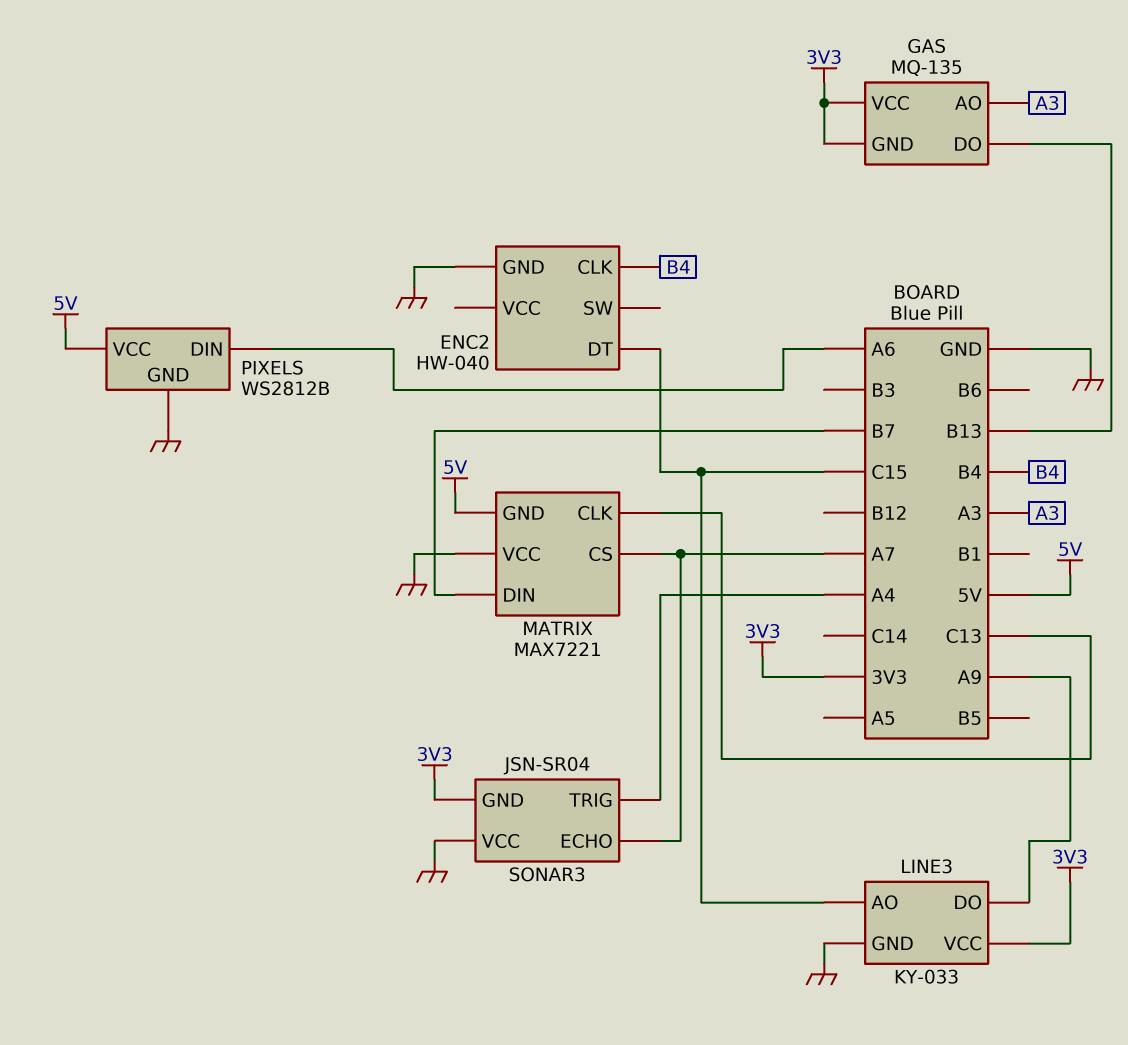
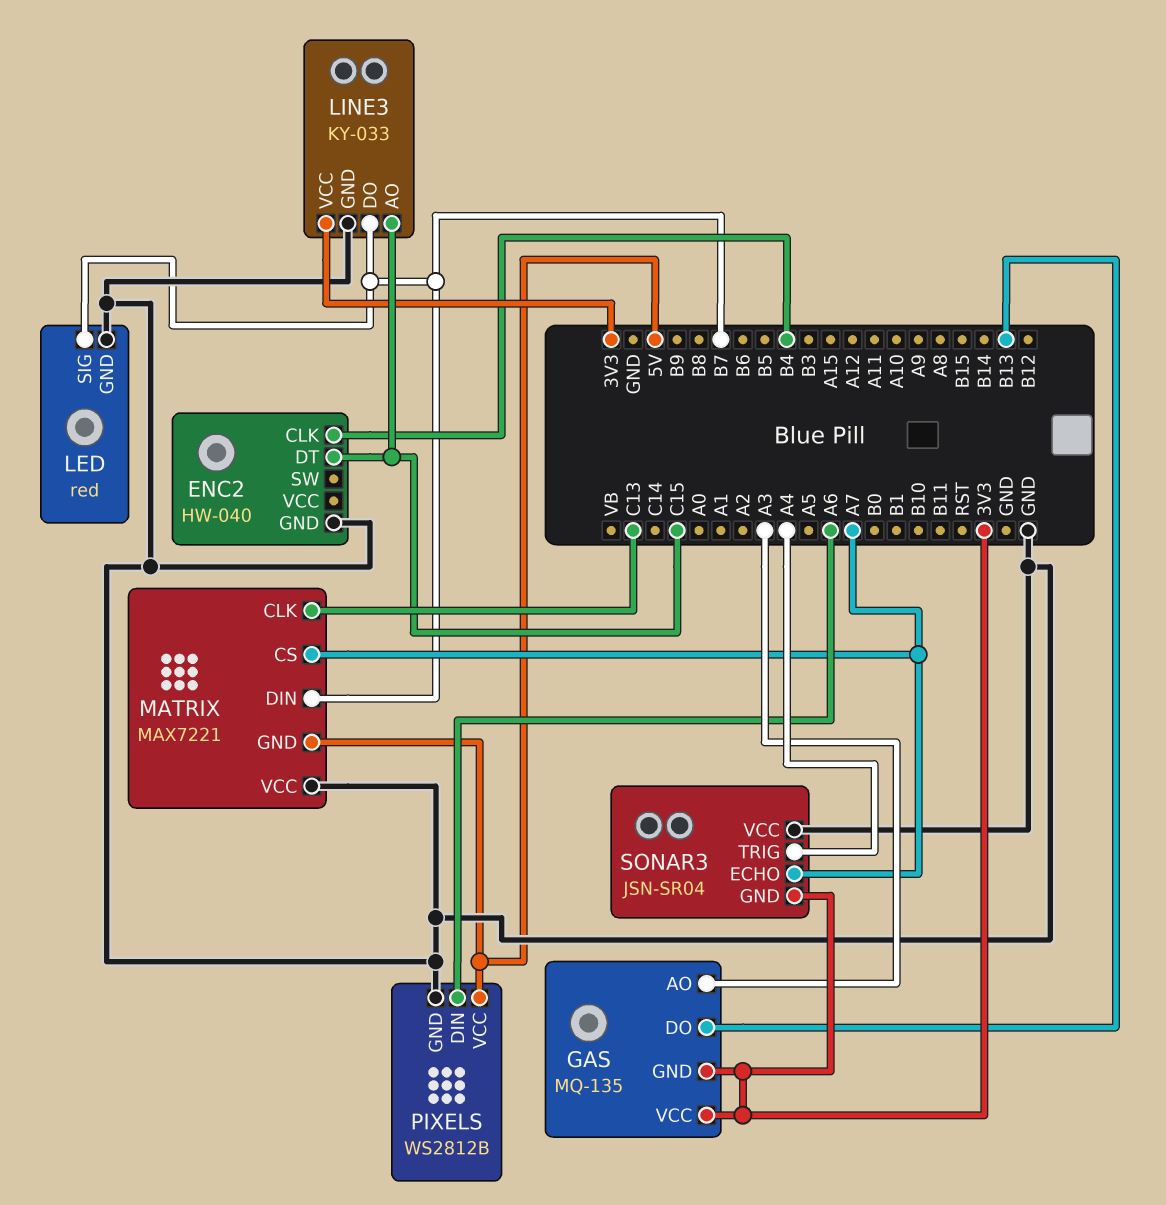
LED: none -> red
LED pin GND: none -> GND
LED pin SIG: none -> B7
LINE3 pin DO: A9 -> B7

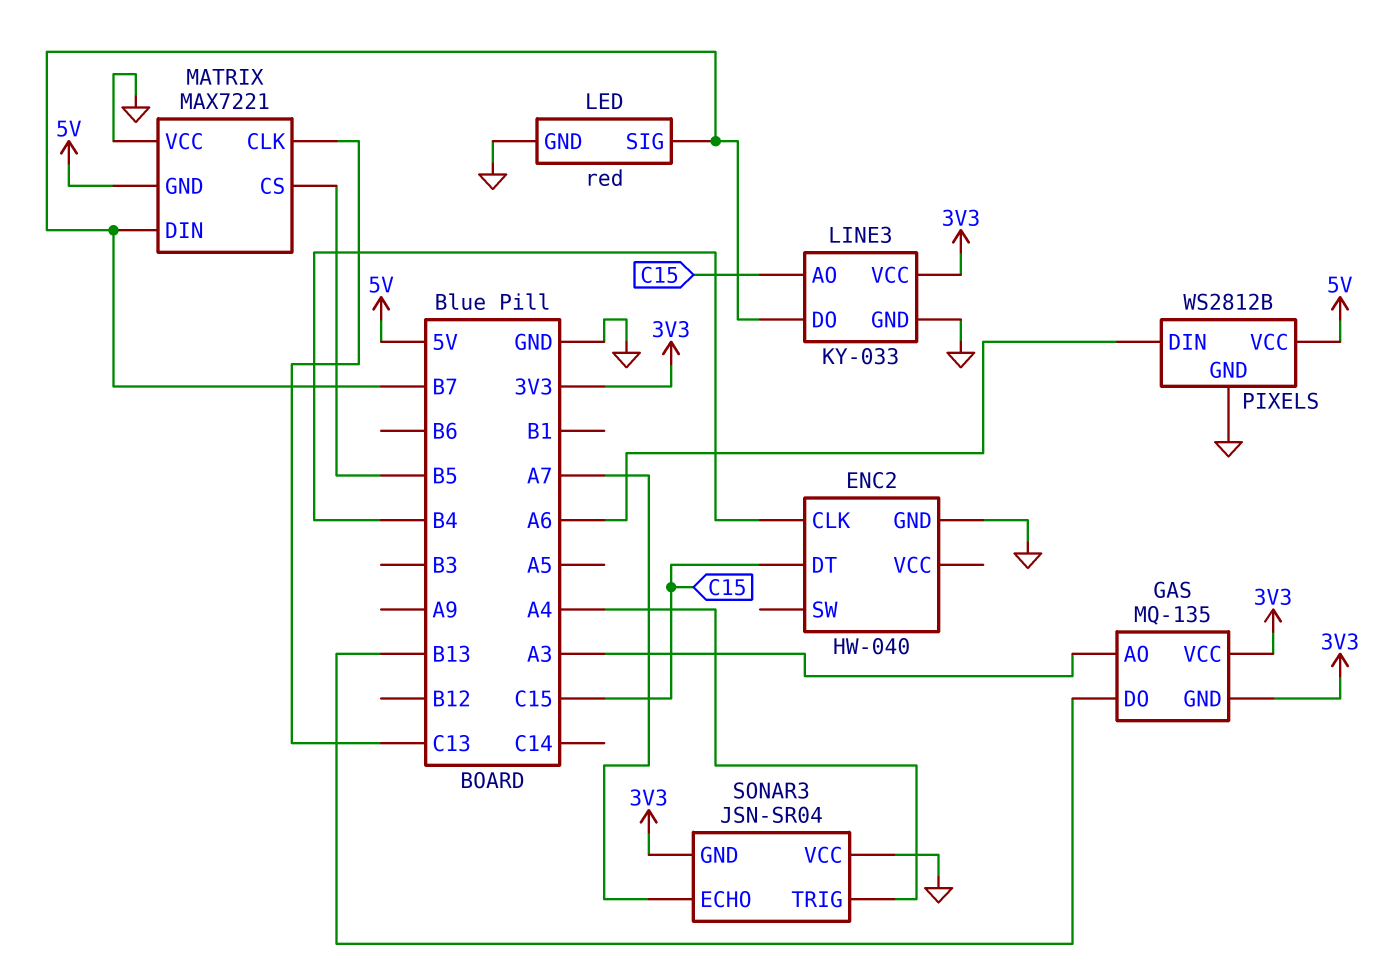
MATRIX pin CS: A7 -> B5

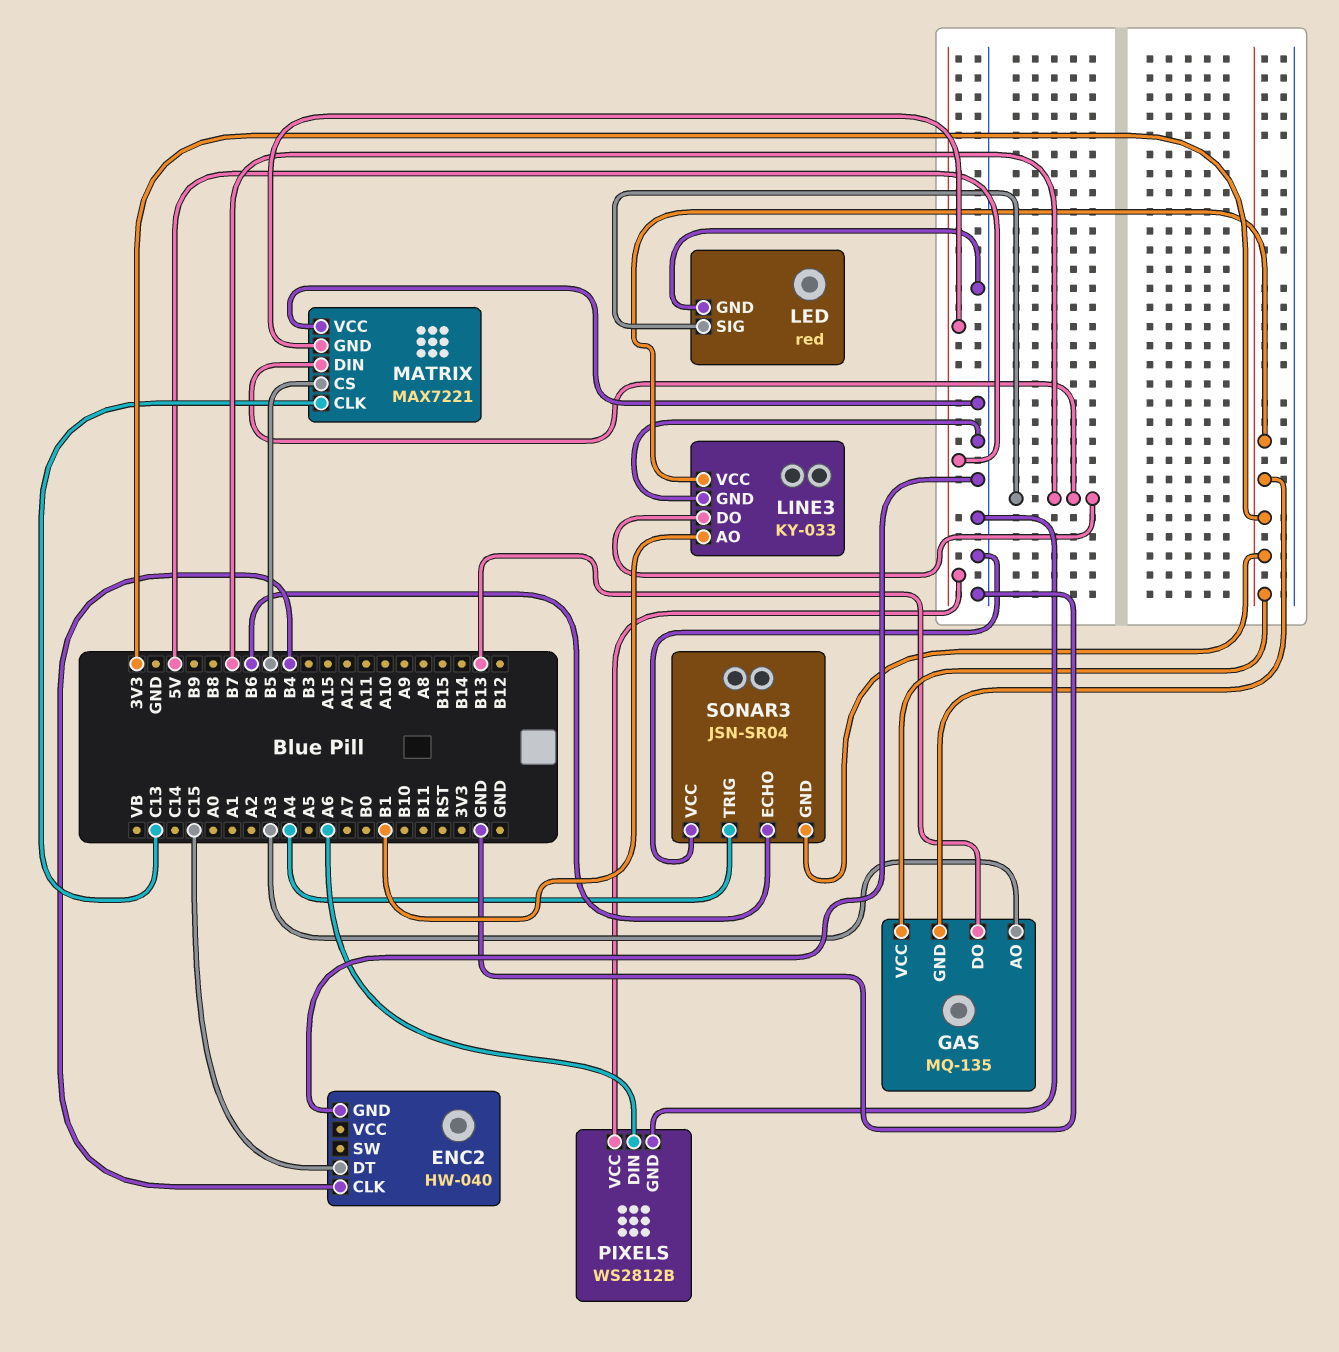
LINE3 pin AO: C15 -> B1
SONAR3 pin ECHO: A7 -> B6

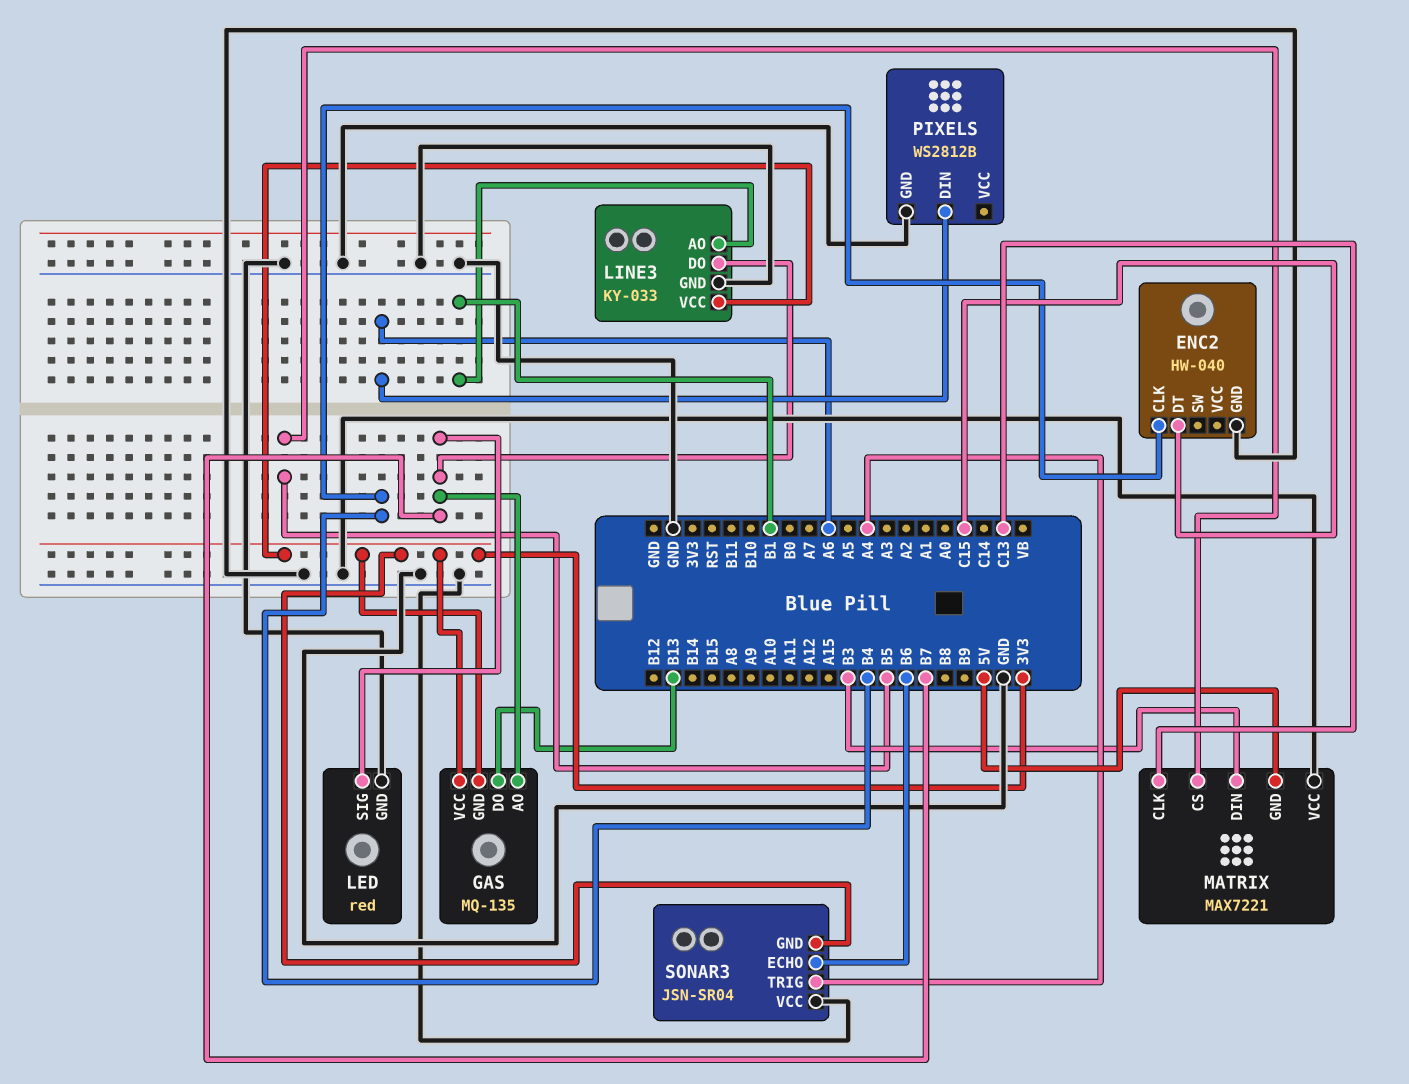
GAS pin AO: A3 -> B7
MATRIX pin DIN: B7 -> B3
PIXELS pin VCC: 5V -> none

